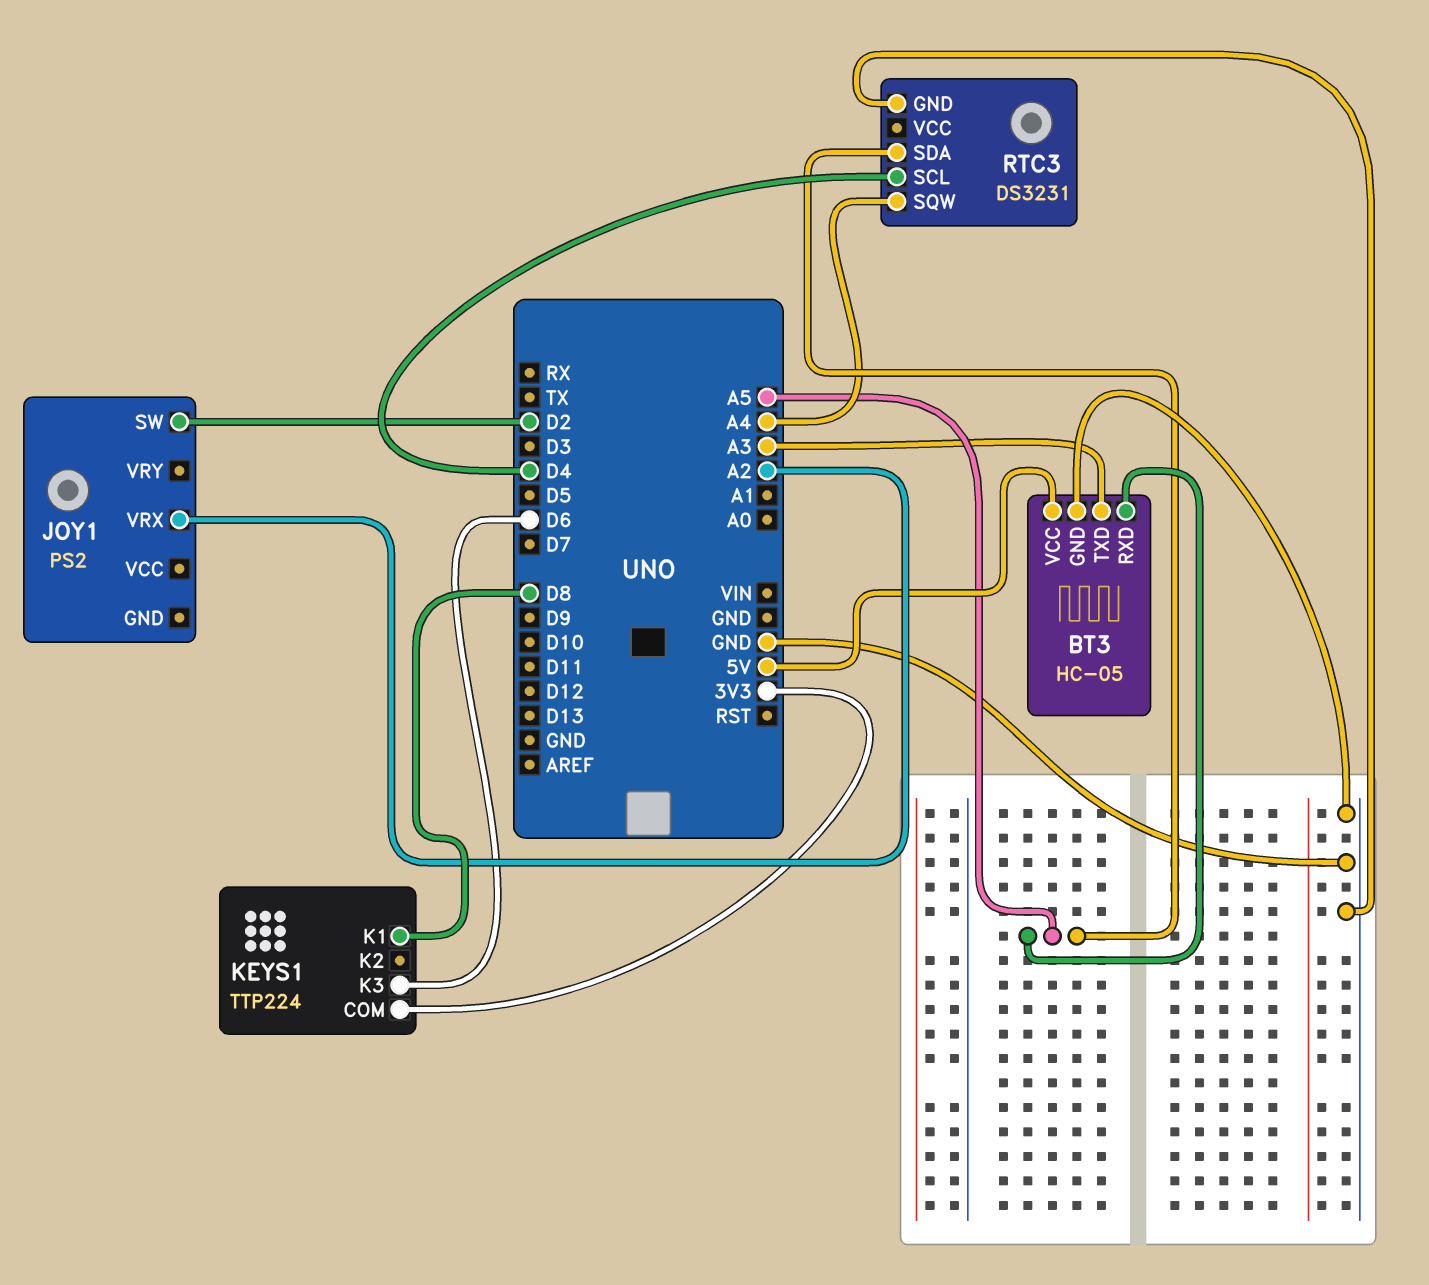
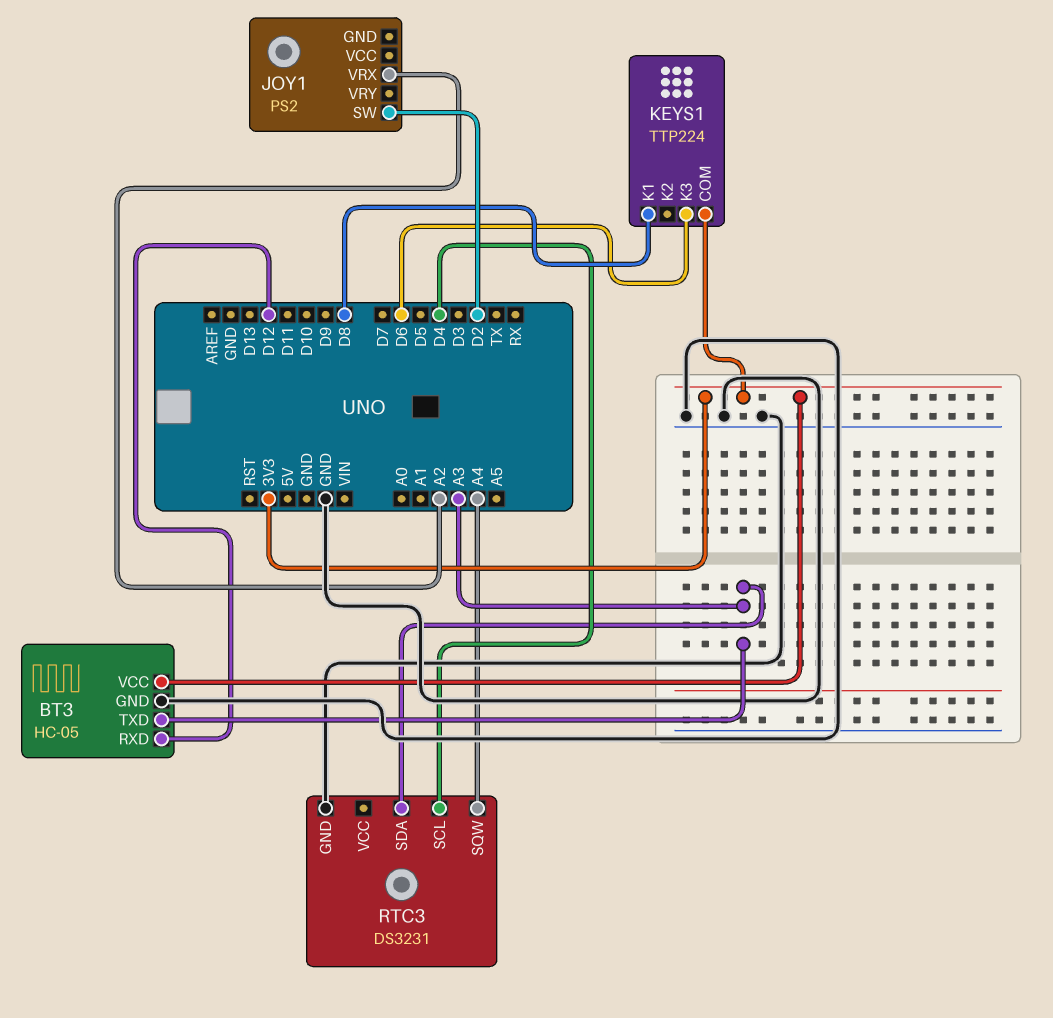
BT3 pin RXD: A5 -> D12
BT3 pin VCC: 5V -> 3V3
RTC3 pin SDA: A5 -> A3

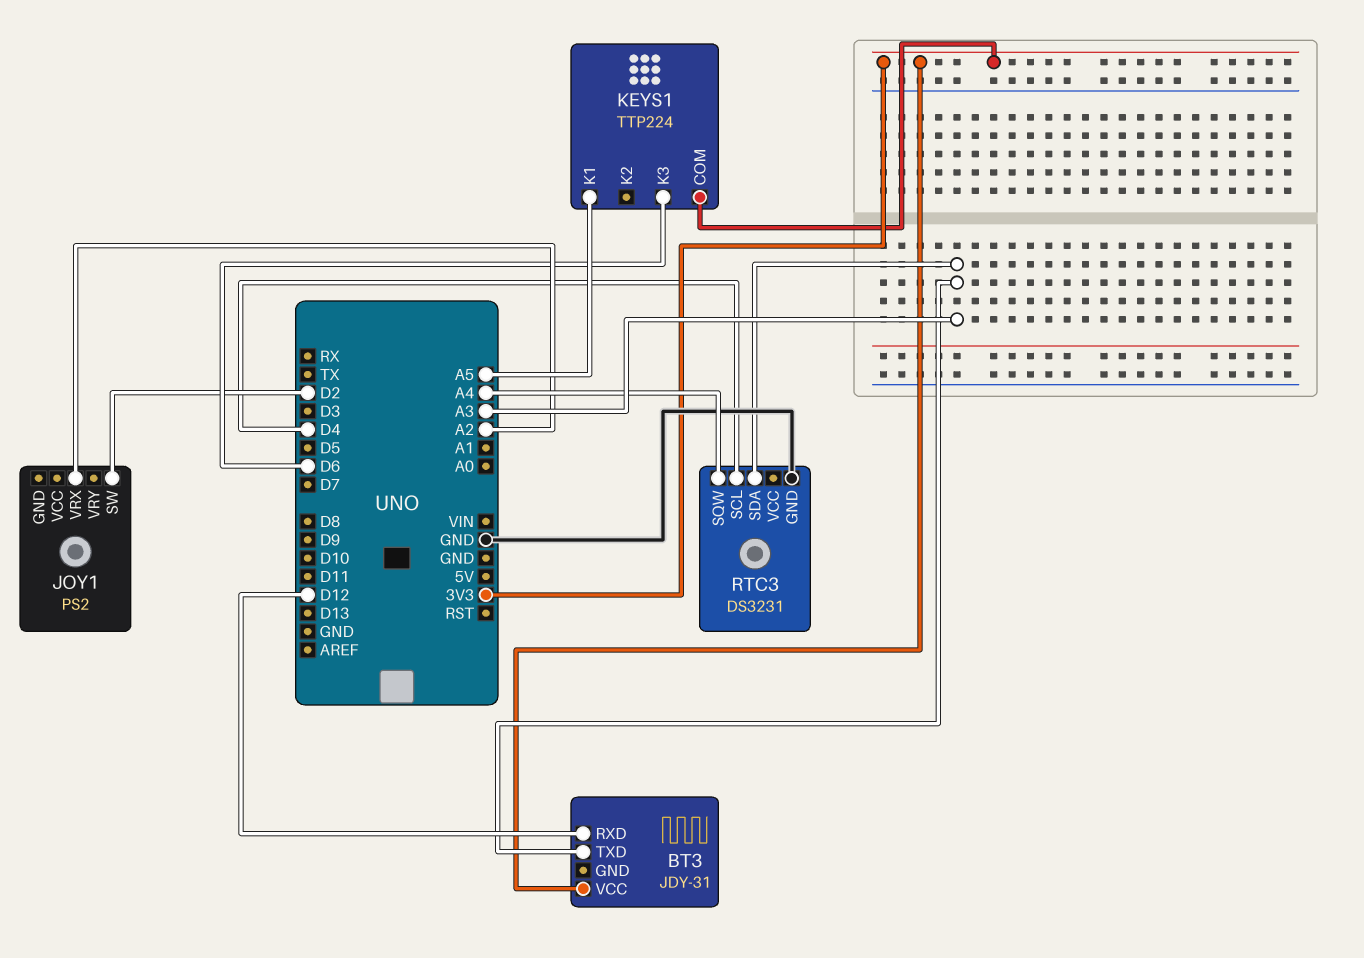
BT3: HC-05 -> JDY-31
BT3 pin GND: GND -> none
KEYS1 pin K1: D8 -> A5

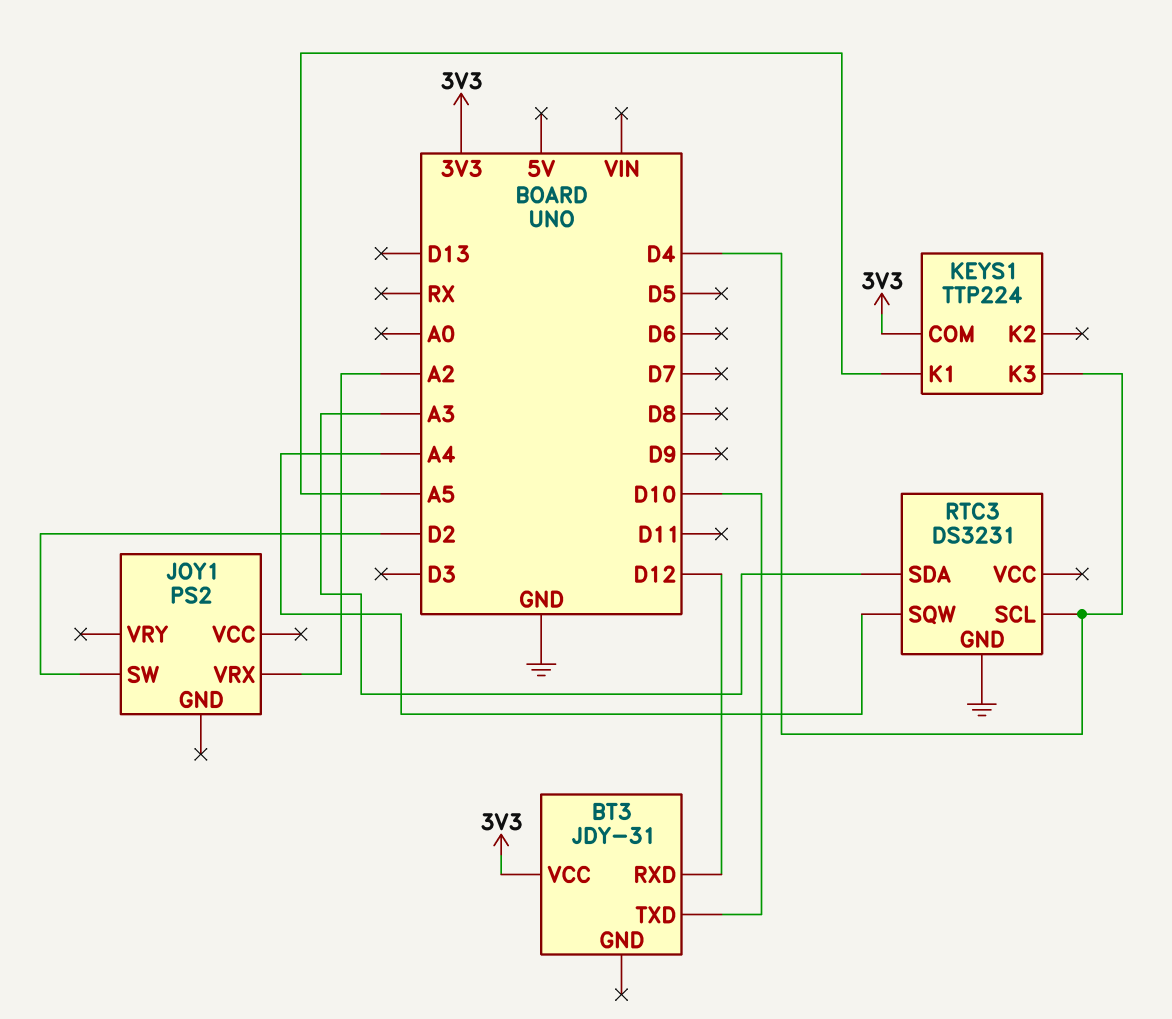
BT3 pin TXD: A3 -> D10
KEYS1 pin K3: D6 -> D4

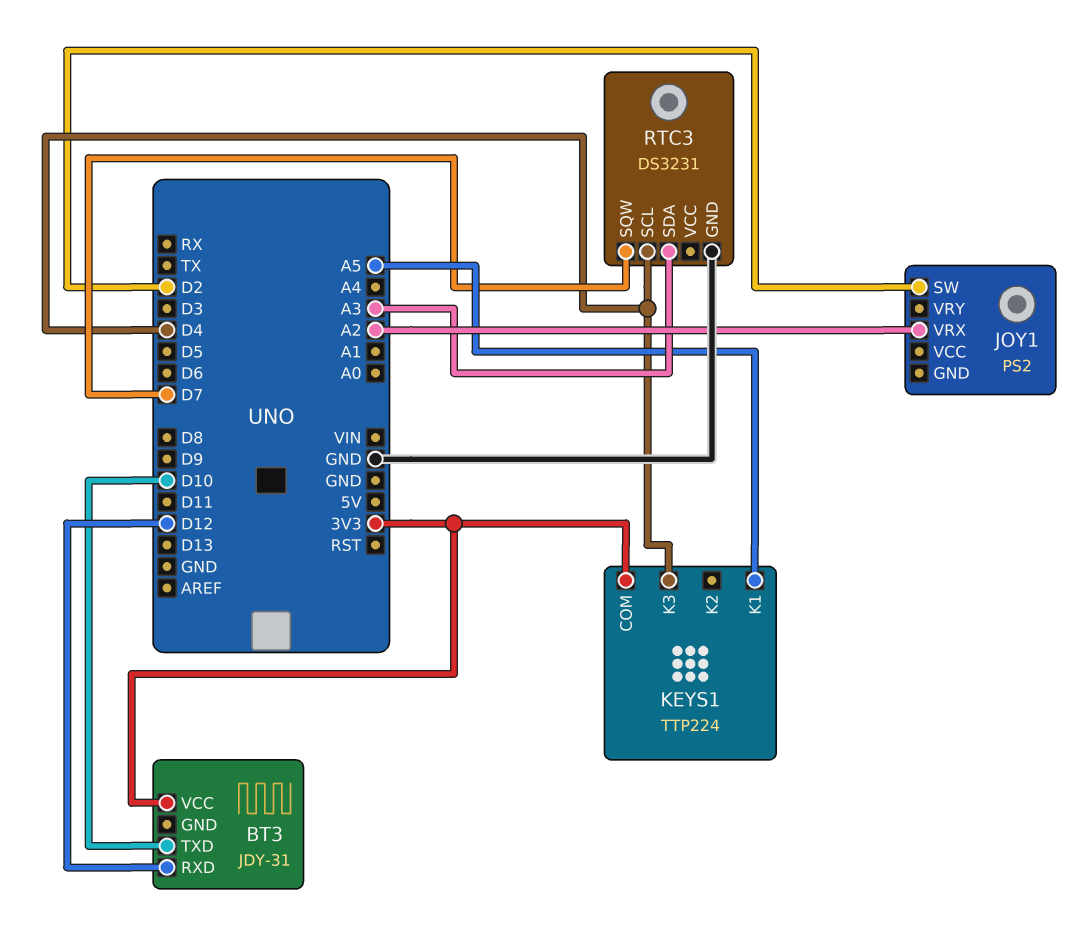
RTC3 pin SQW: A4 -> D7

